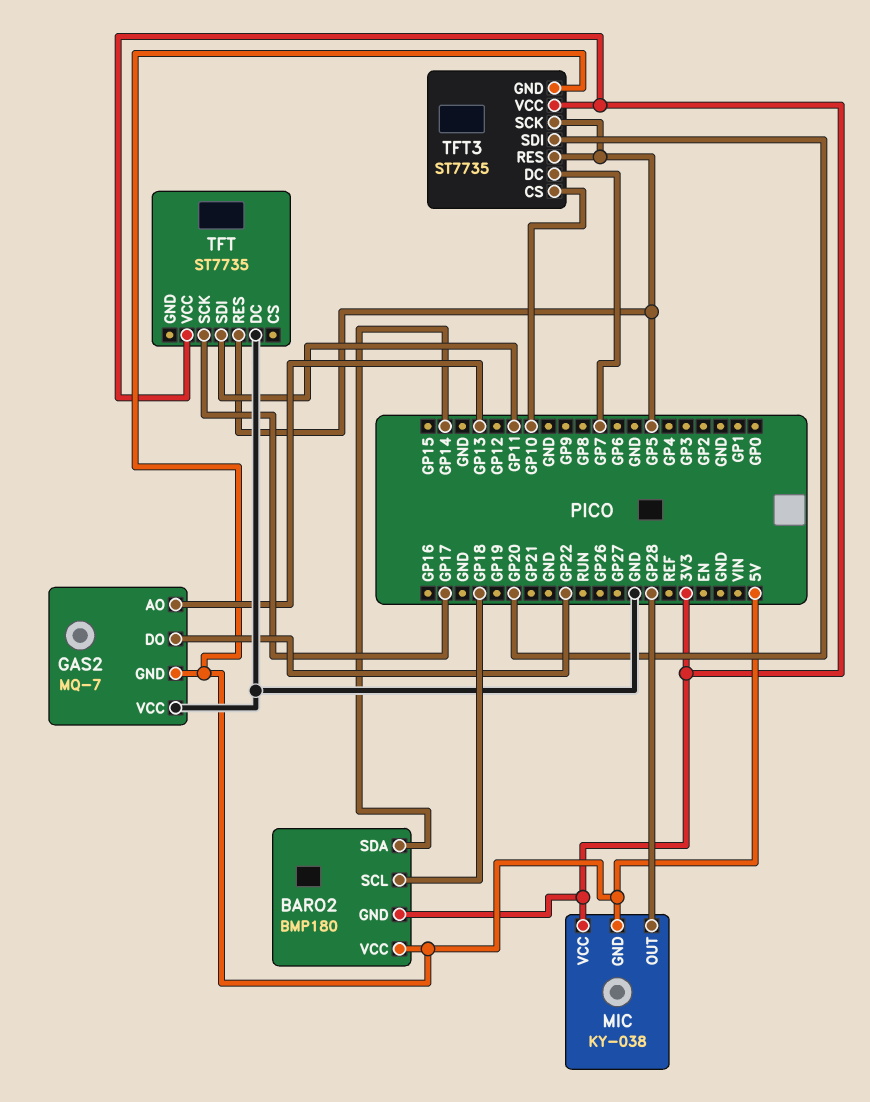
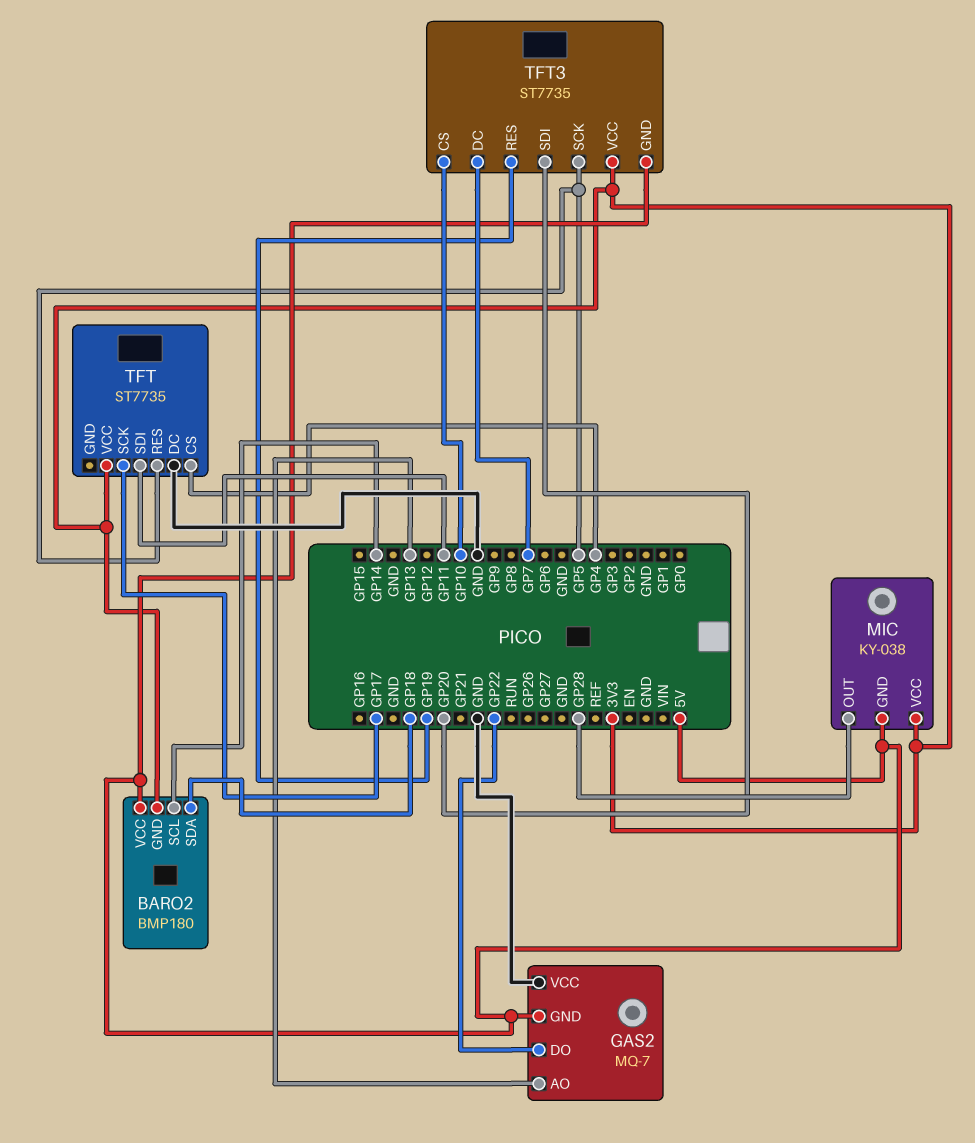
BARO2 pin SCL: GP18 -> GP14
BARO2 pin SDA: GP14 -> GP18
TFT pin CS: none -> GP4
TFT3 pin RES: GP5 -> GP19

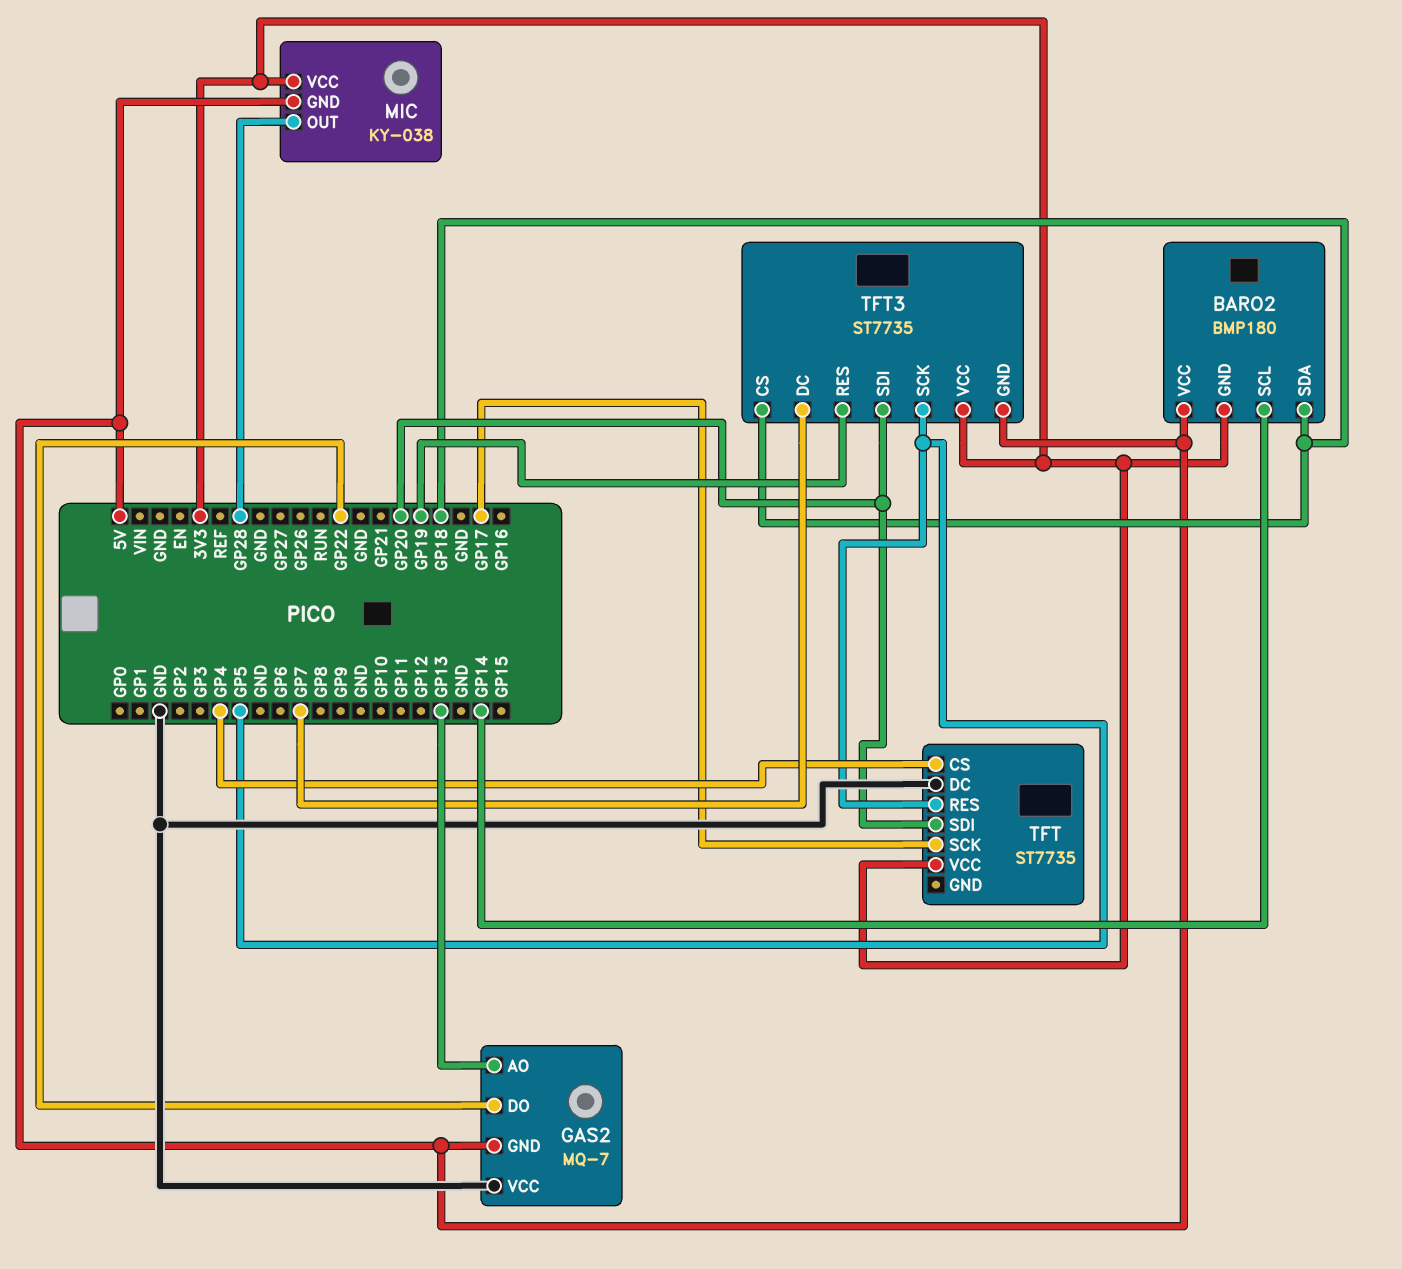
TFT pin SDI: GP11 -> GP20
TFT3 pin CS: GP10 -> GP18

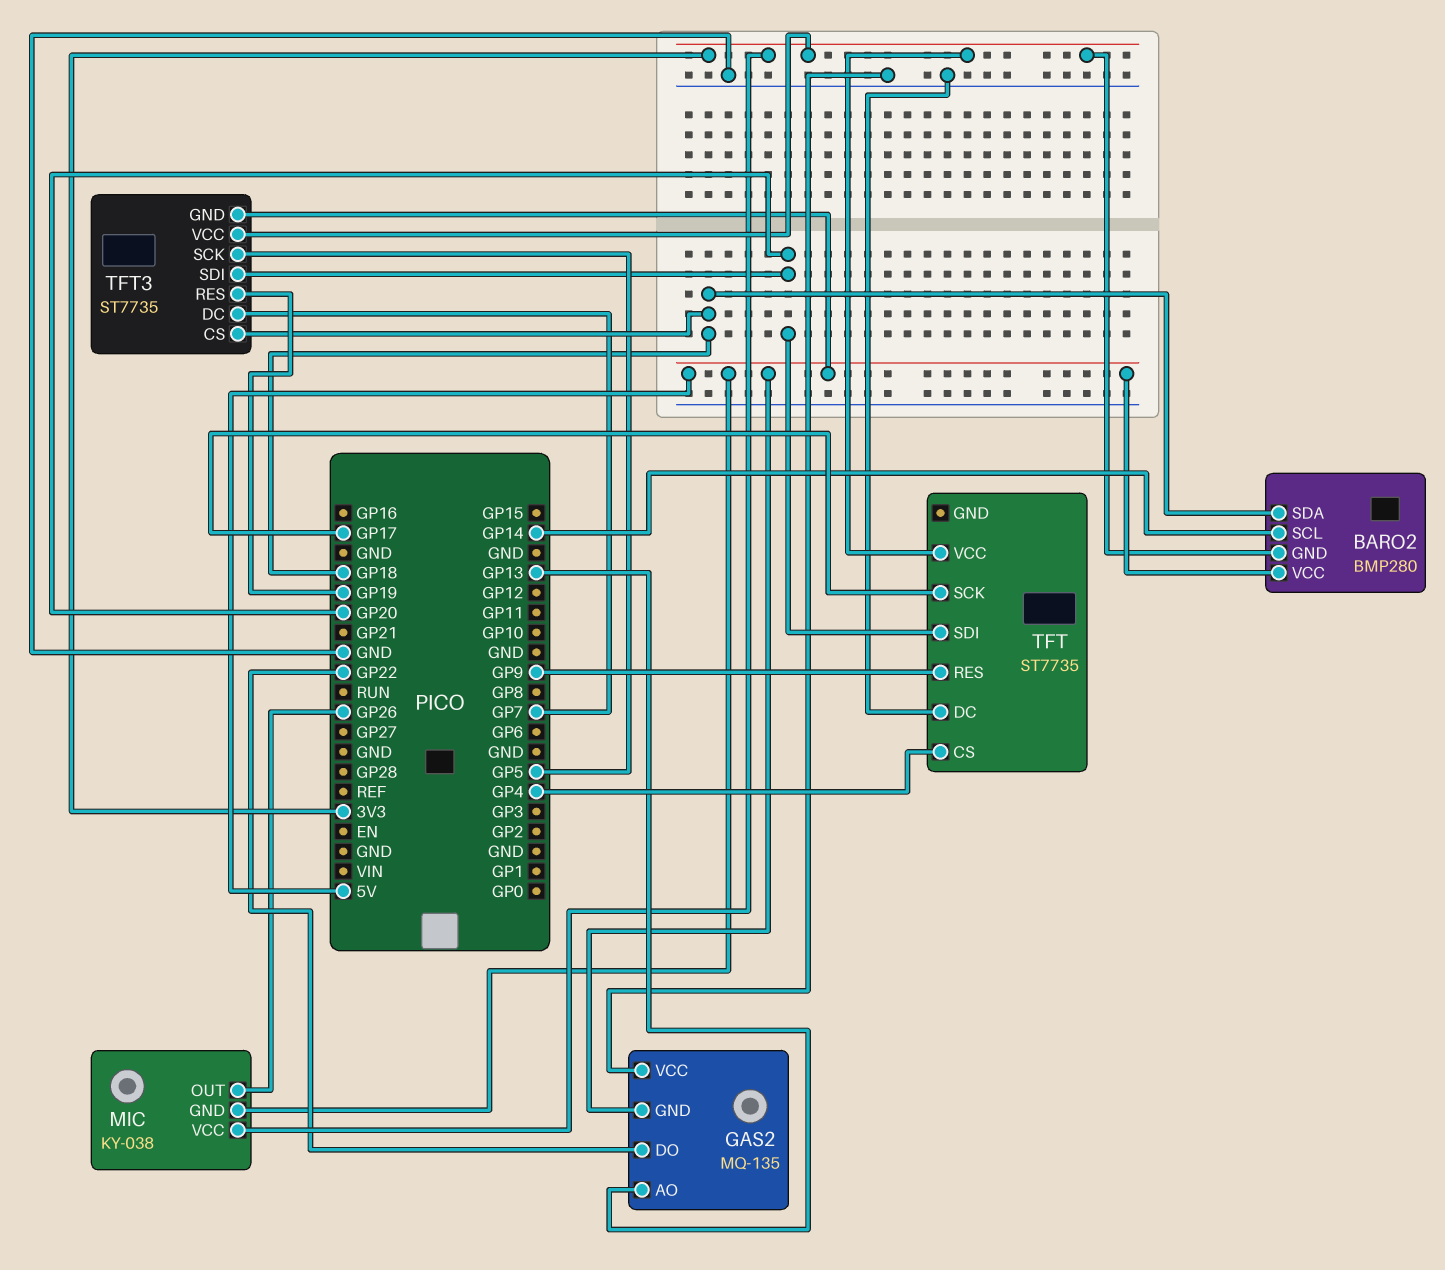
BARO2: BMP180 -> BMP280
GAS2: MQ-7 -> MQ-135
MIC pin OUT: GP28 -> GP26
TFT pin RES: GP5 -> GP9

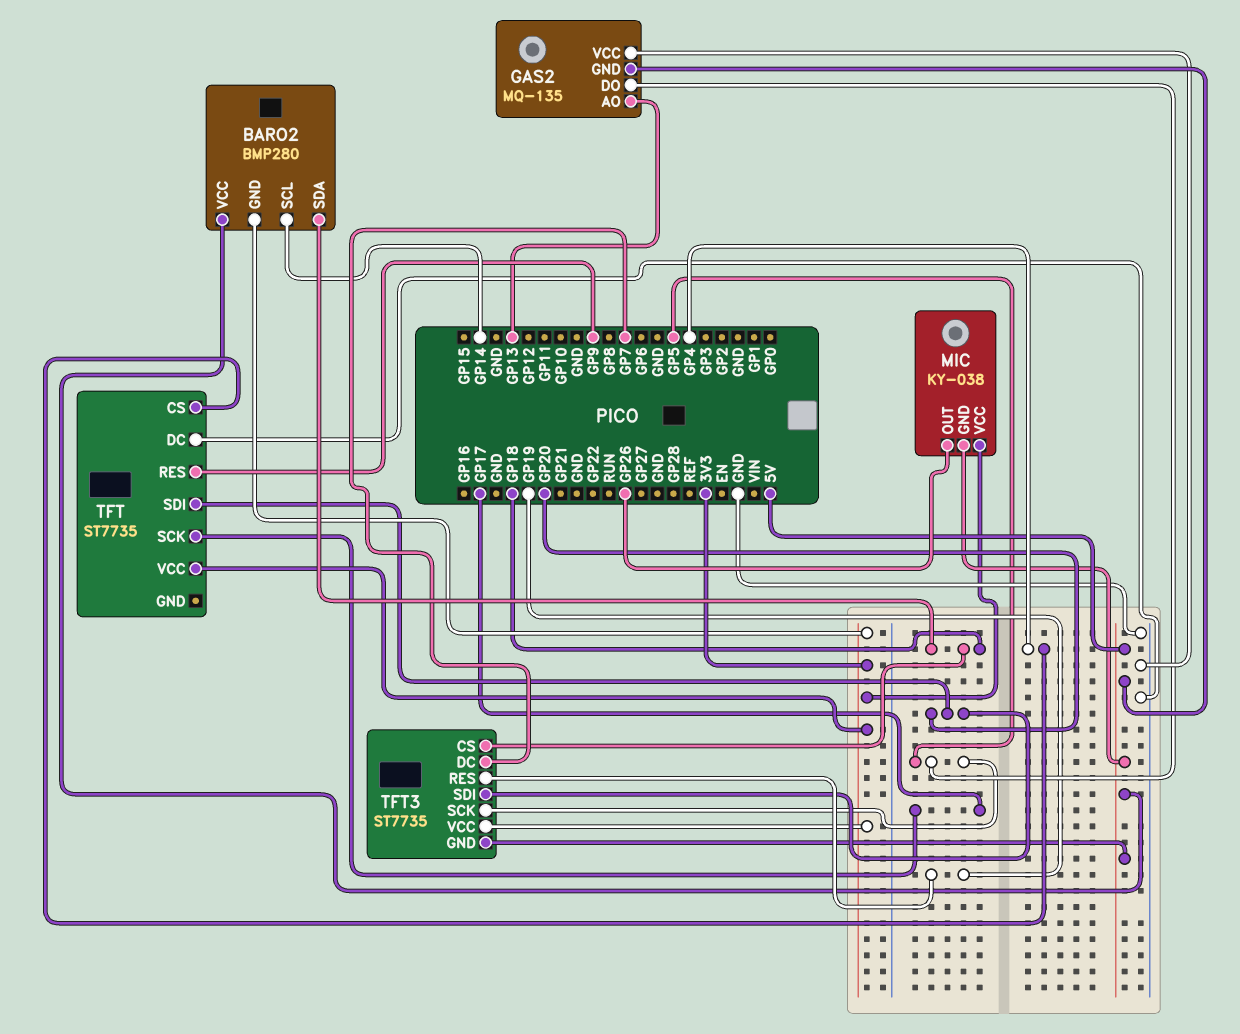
GAS2 pin DO: GP22 -> GP5

